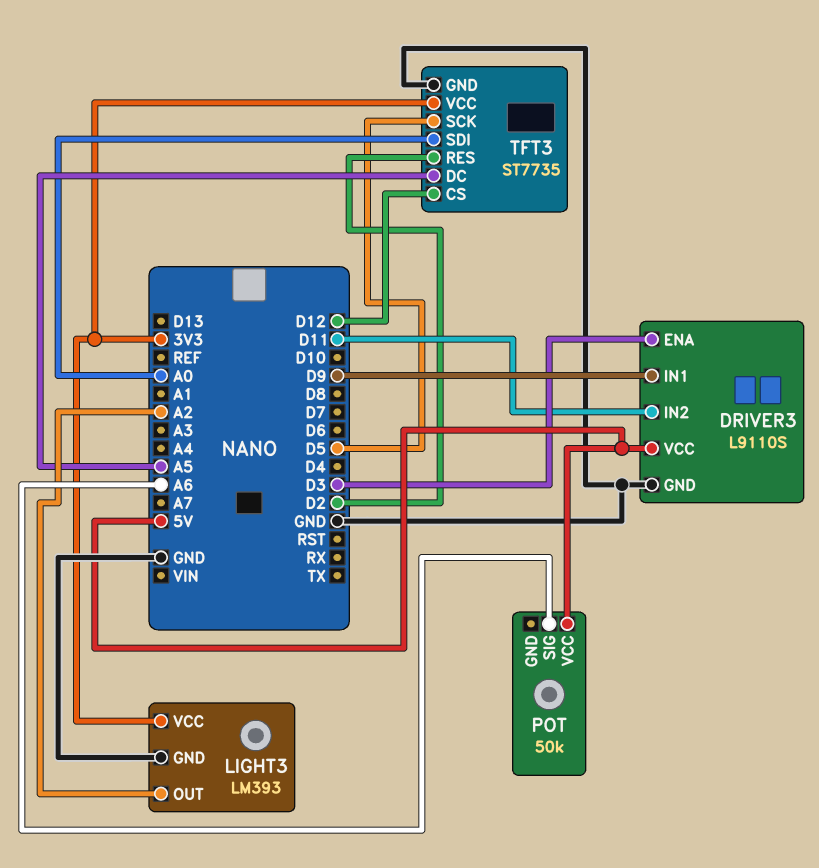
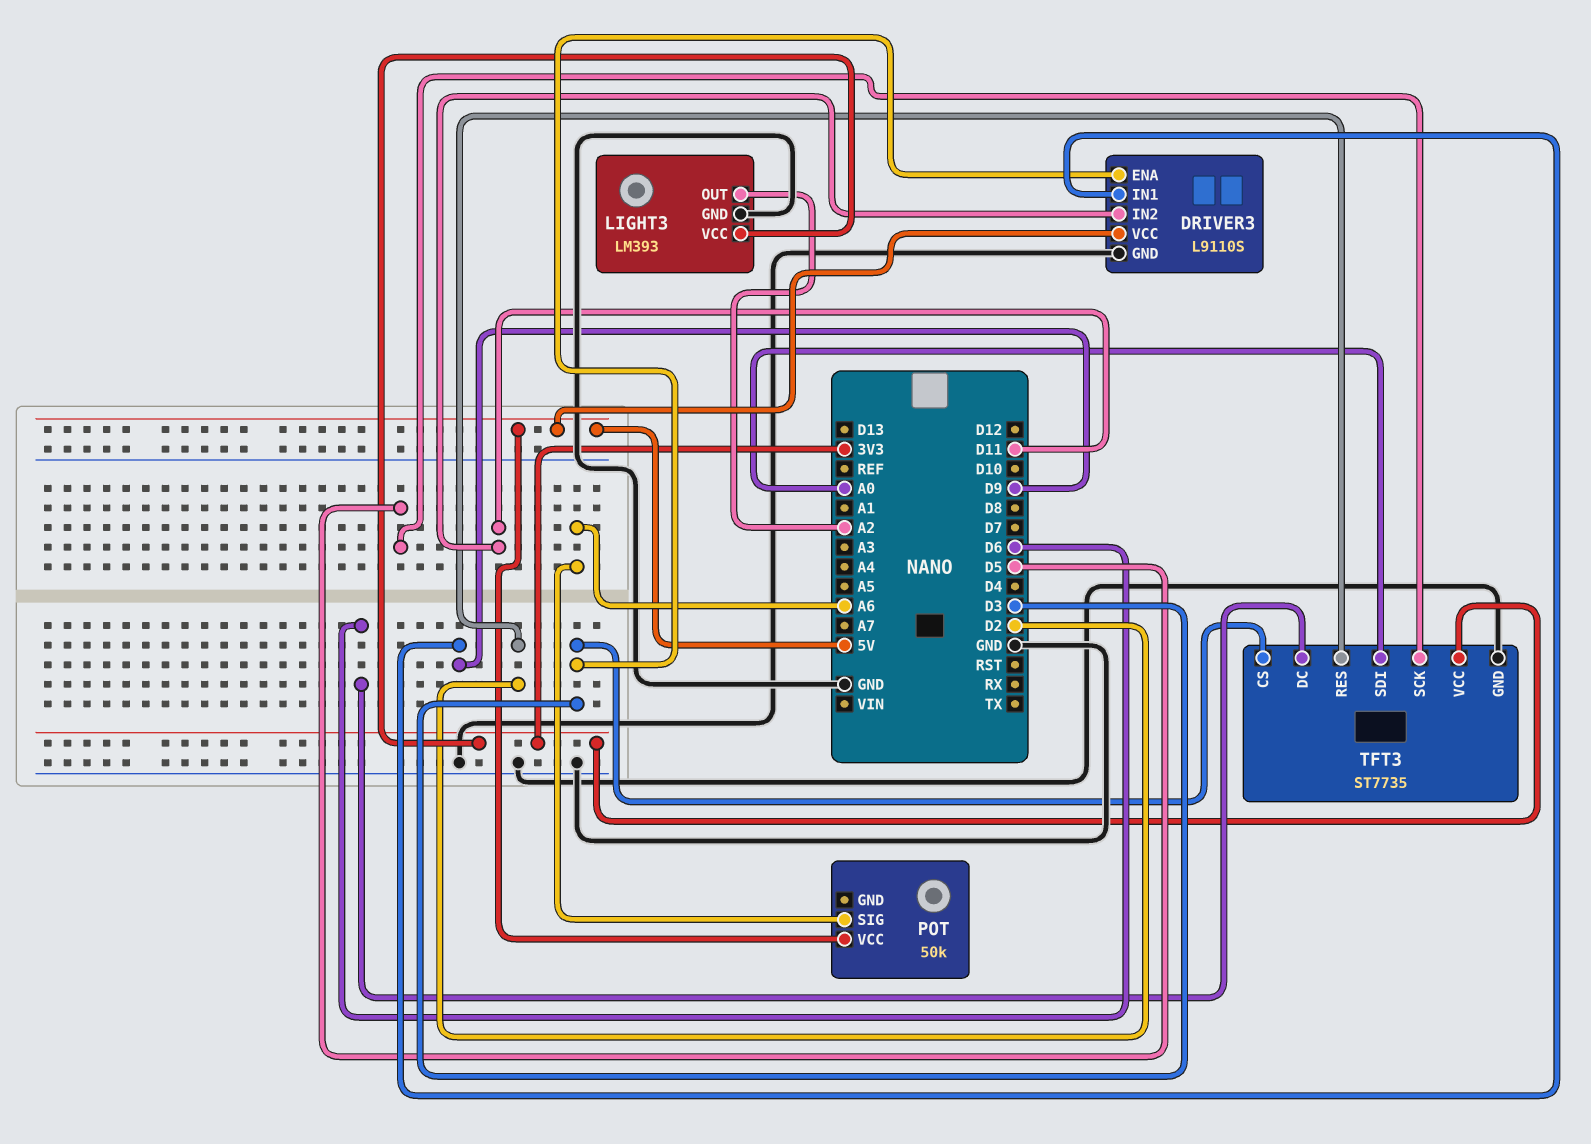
TFT3 pin CS: D12 -> D3
TFT3 pin DC: A5 -> D6

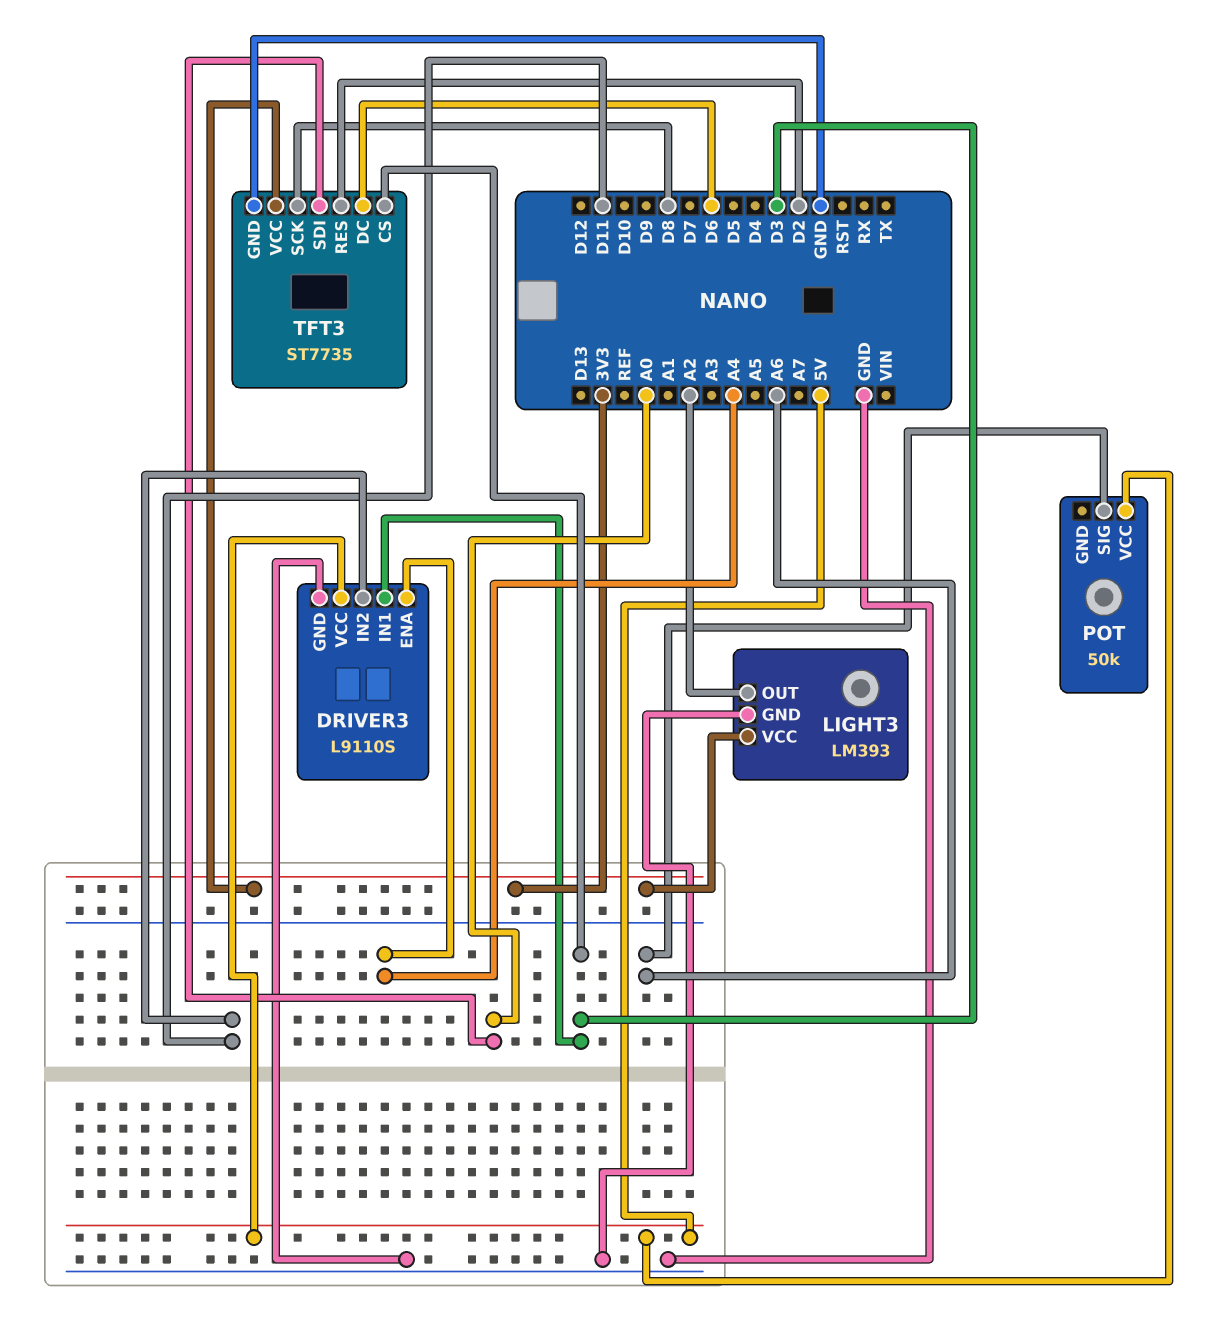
DRIVER3 pin ENA: D3 -> A4
DRIVER3 pin IN1: D9 -> D3
TFT3 pin SCK: D5 -> D8

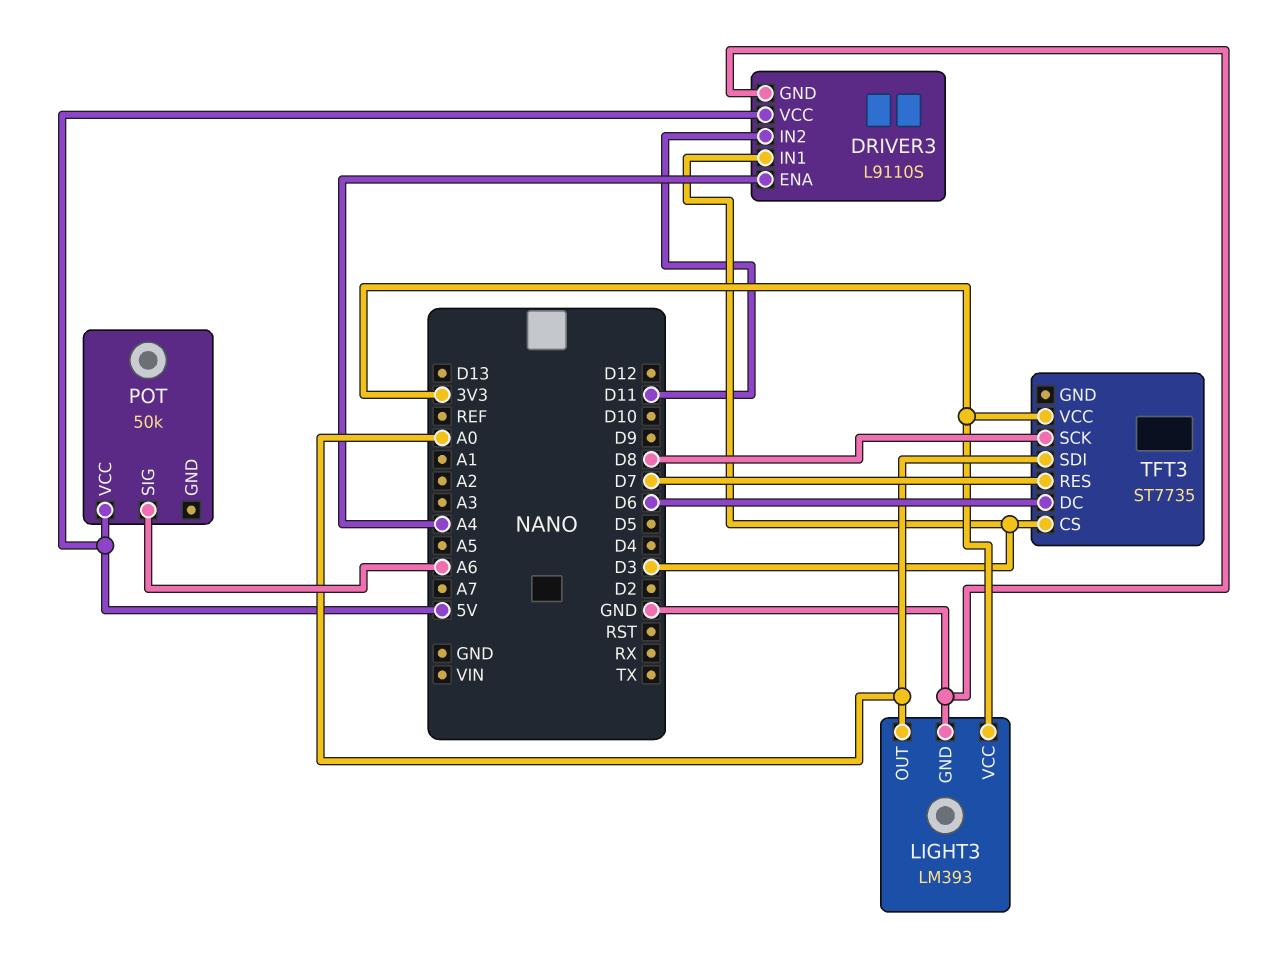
LIGHT3 pin OUT: A2 -> A0
TFT3 pin GND: GND -> none
TFT3 pin RES: D2 -> D7

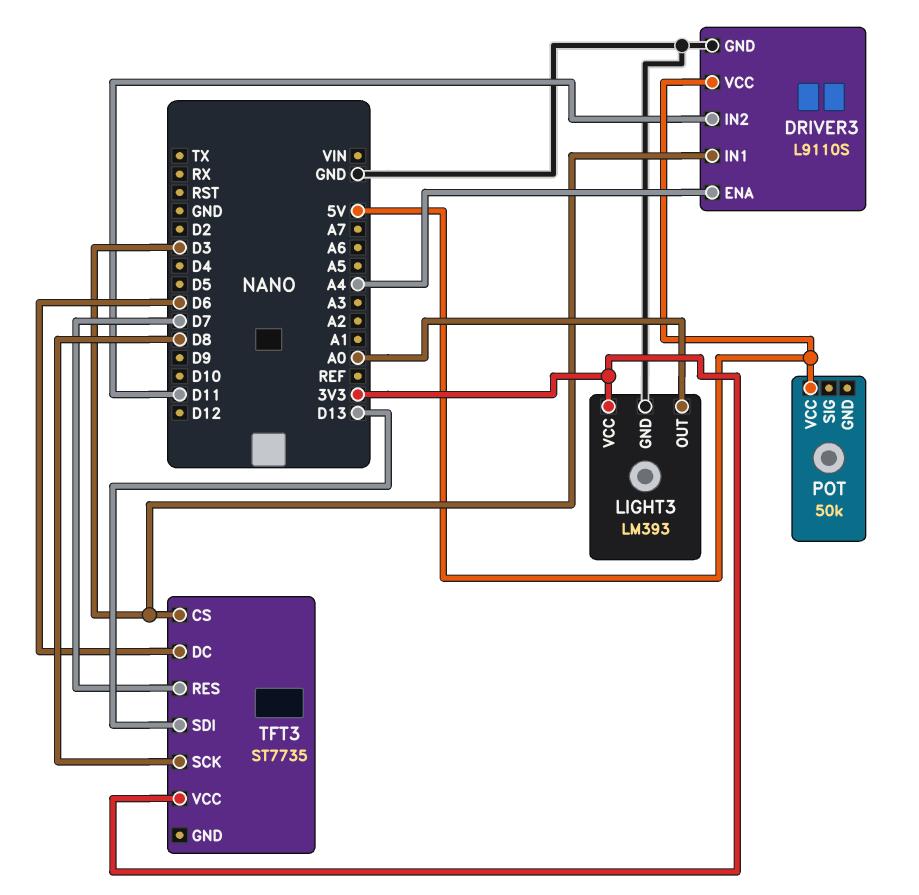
POT pin SIG: A6 -> none
TFT3 pin SDI: A0 -> D13

